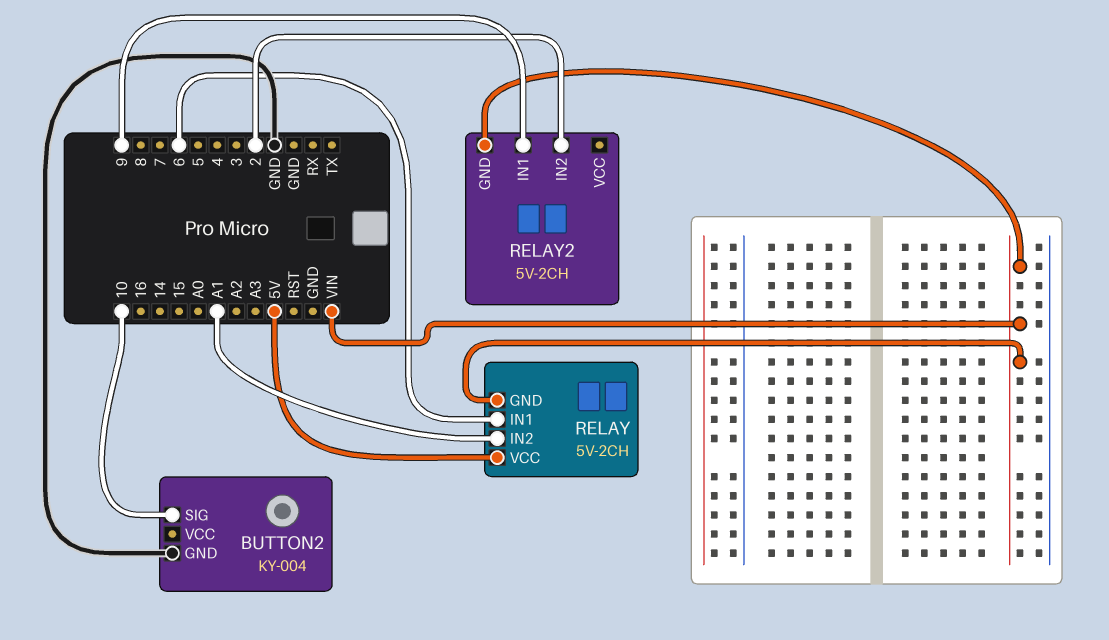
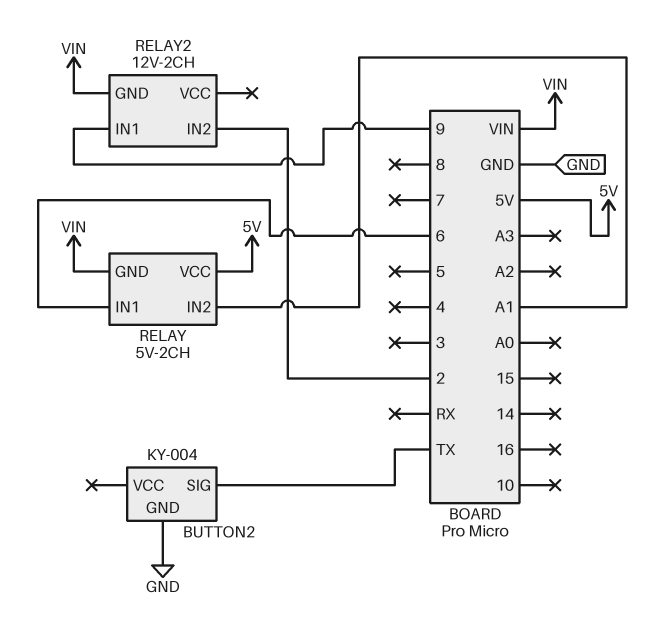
BUTTON2 pin SIG: 10 -> TX
RELAY2: 5V-2CH -> 12V-2CH

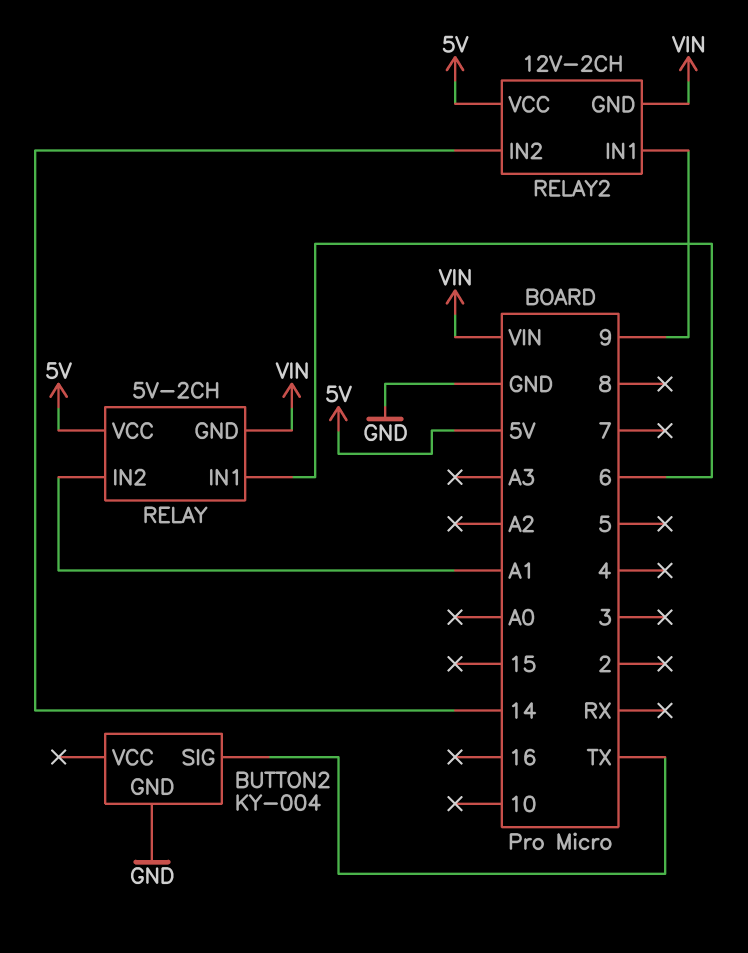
RELAY2 pin IN2: 2 -> 14
RELAY2 pin VCC: none -> 5V

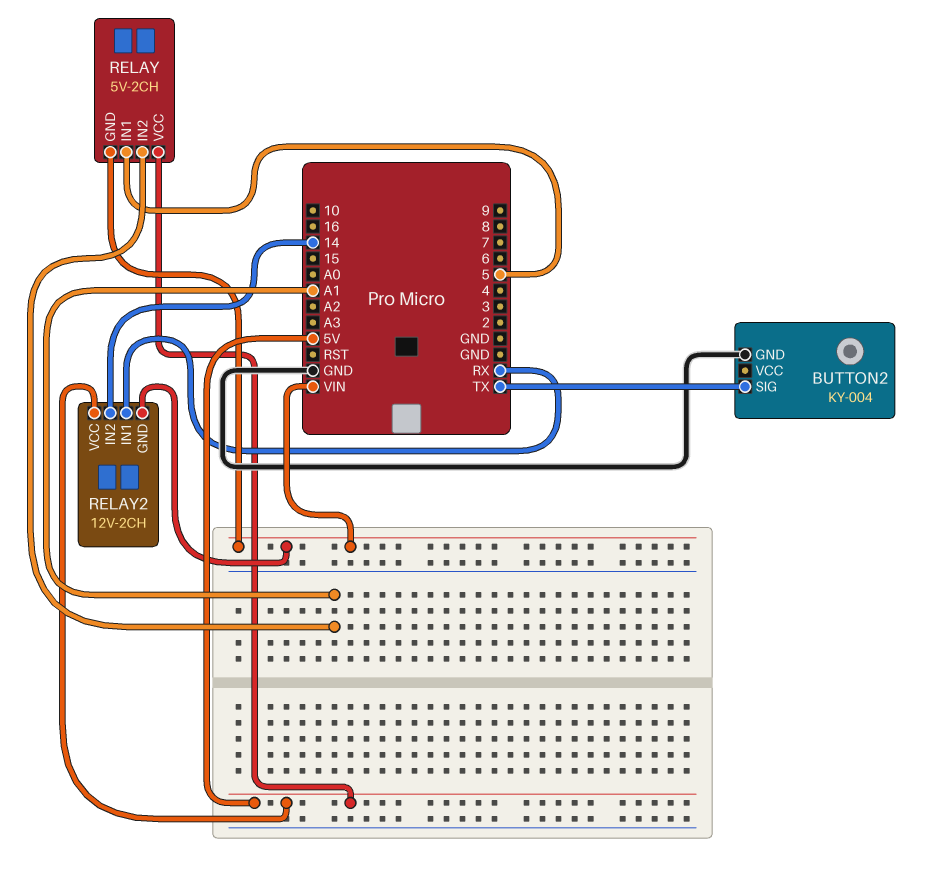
RELAY pin IN1: 6 -> 5
RELAY2 pin IN1: 9 -> RX

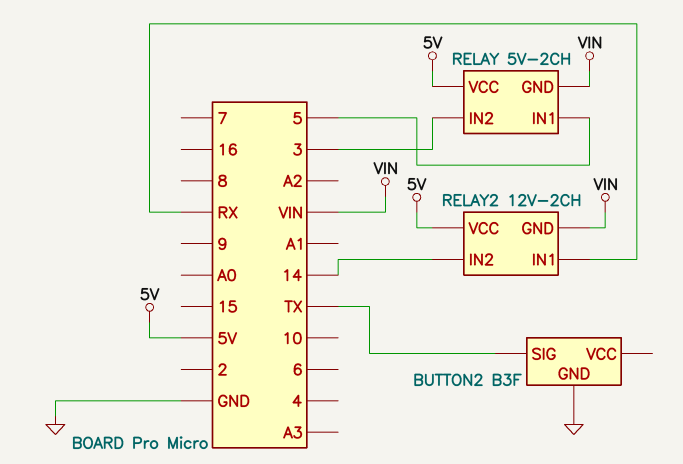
BUTTON2: KY-004 -> B3F
RELAY pin IN2: A1 -> 3

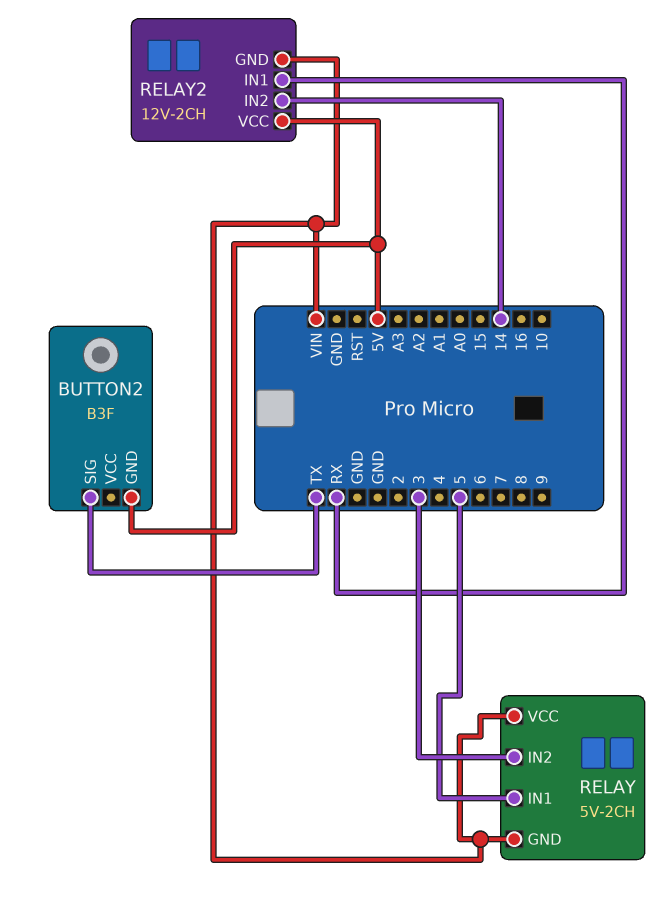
BUTTON2 pin GND: GND -> 5V
RELAY pin VCC: 5V -> VIN

